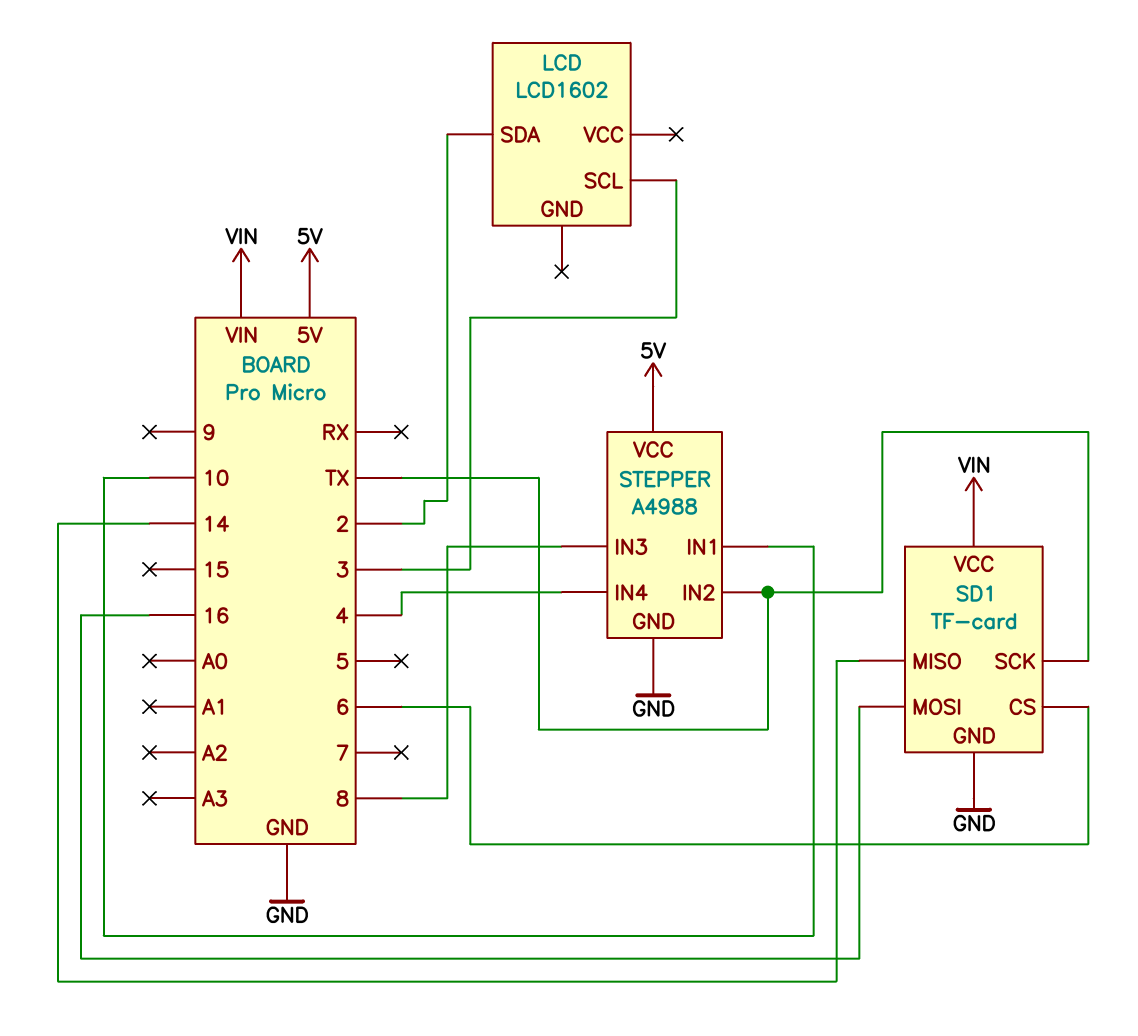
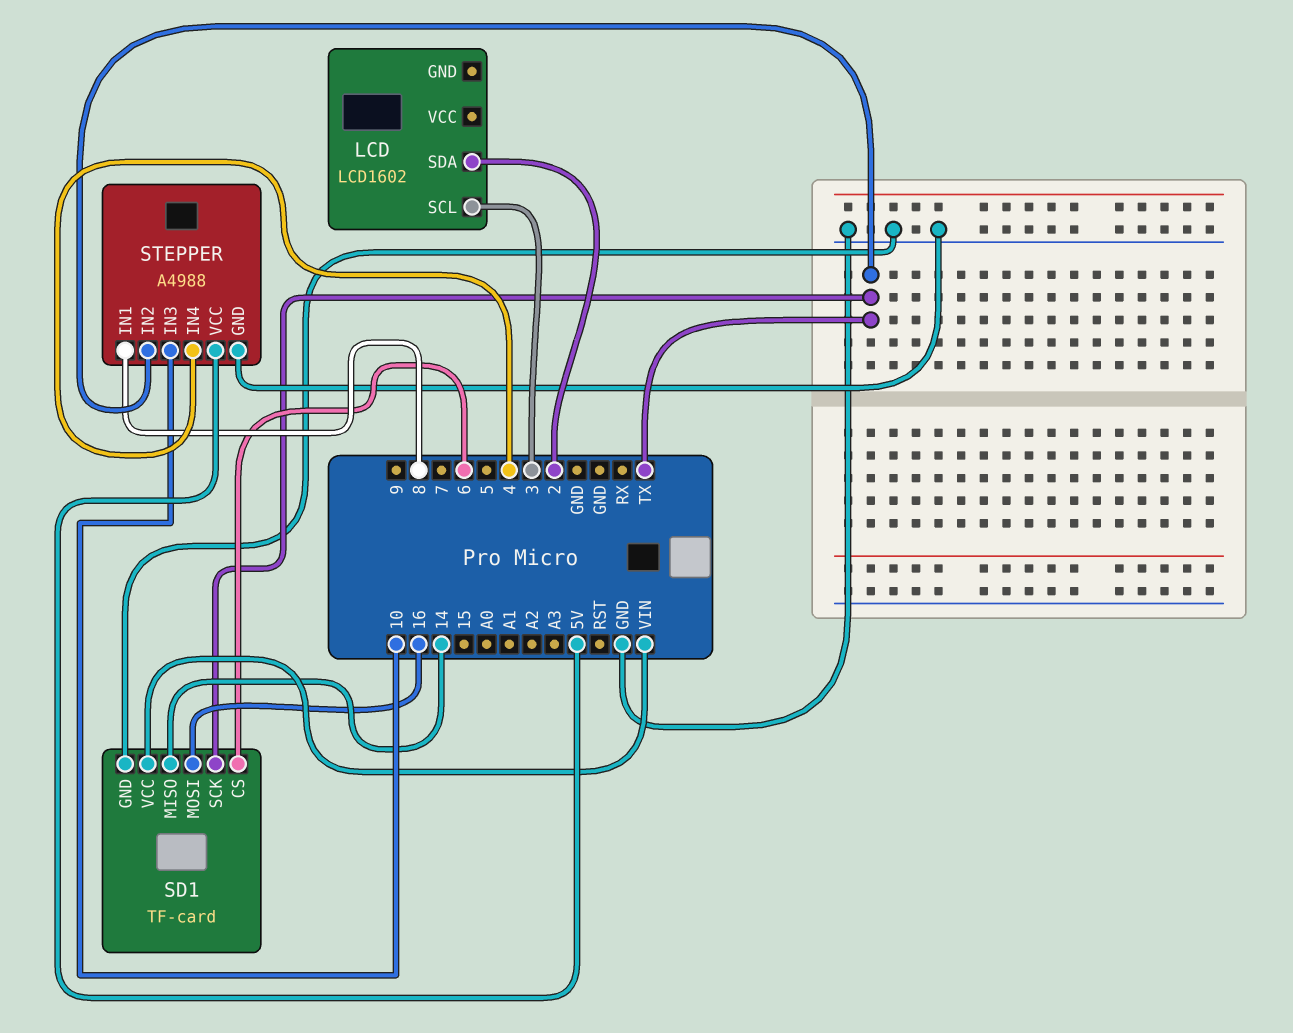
STEPPER pin IN1: 10 -> 8
STEPPER pin IN3: 8 -> 10

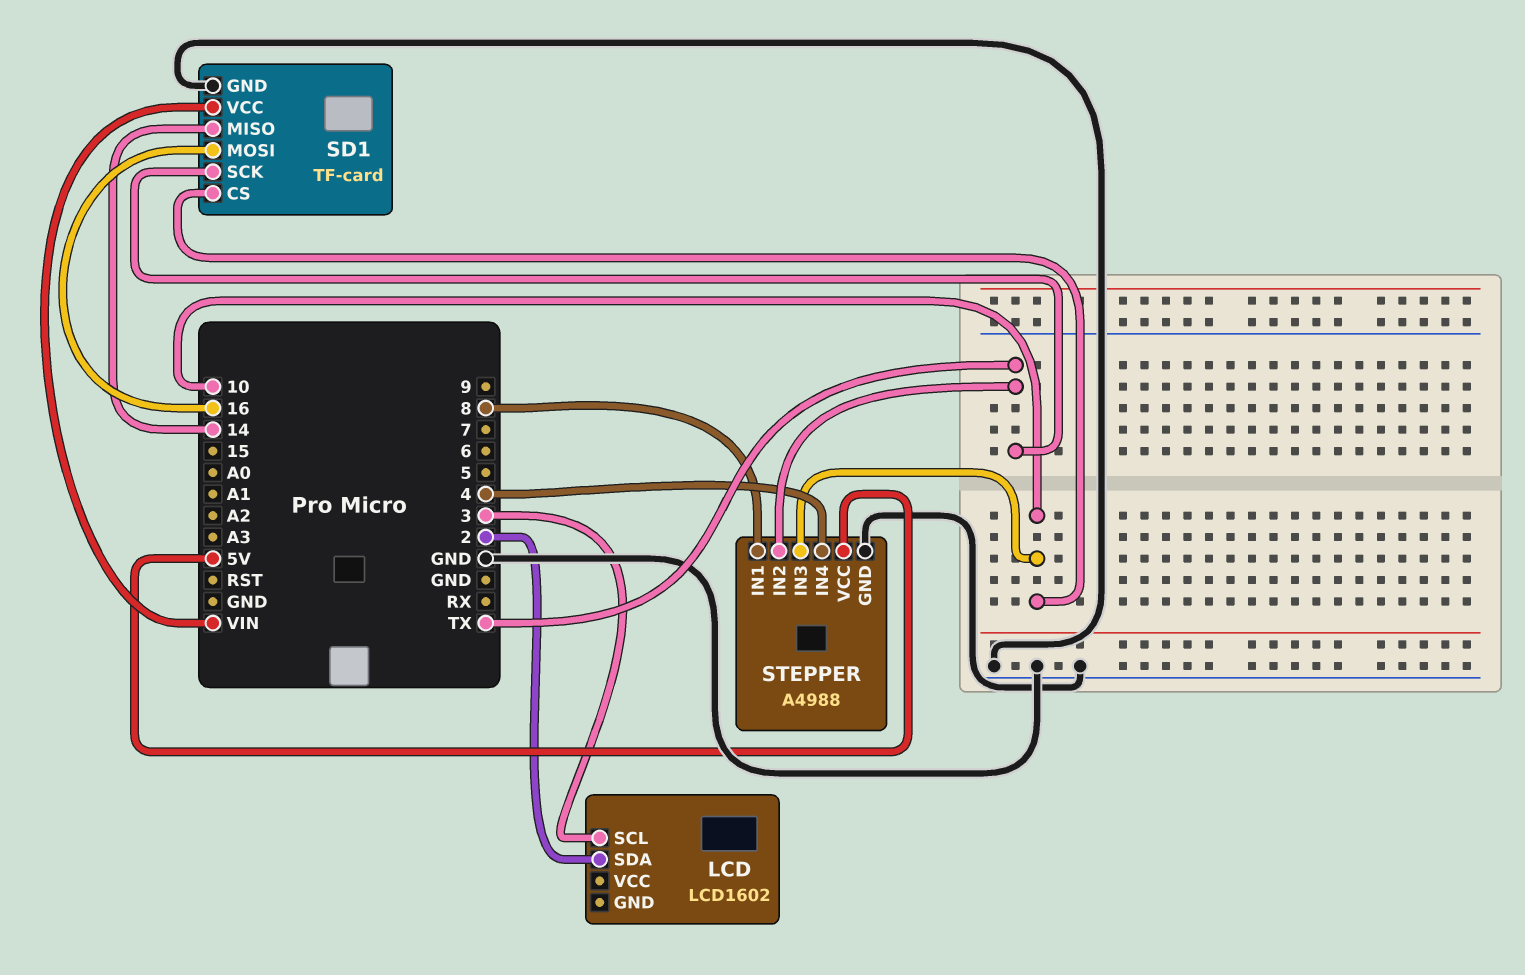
SD1 pin CS: 6 -> 10

